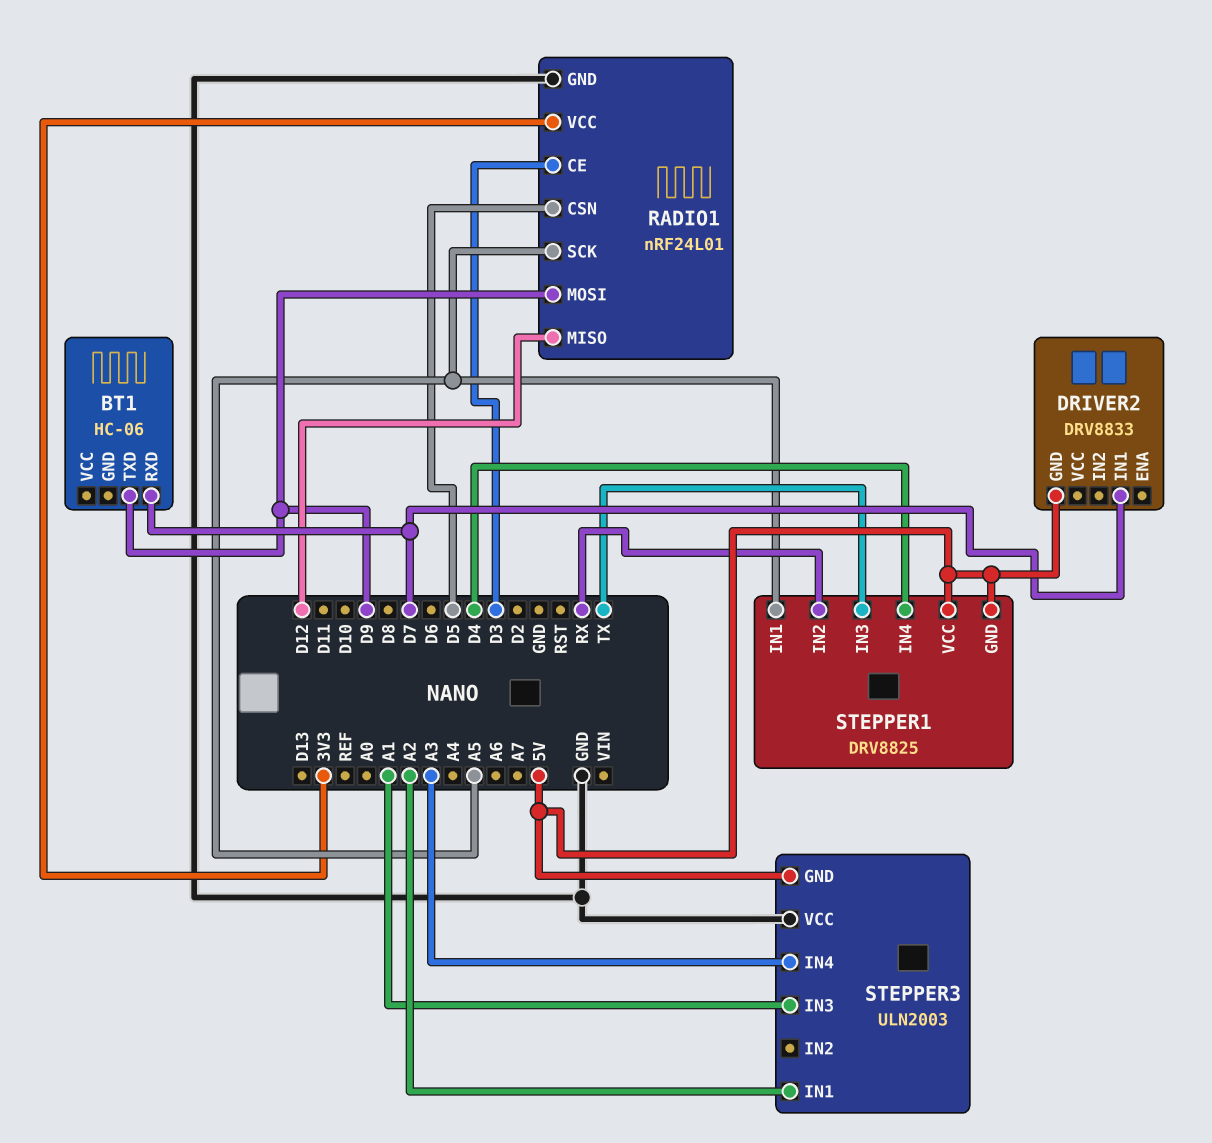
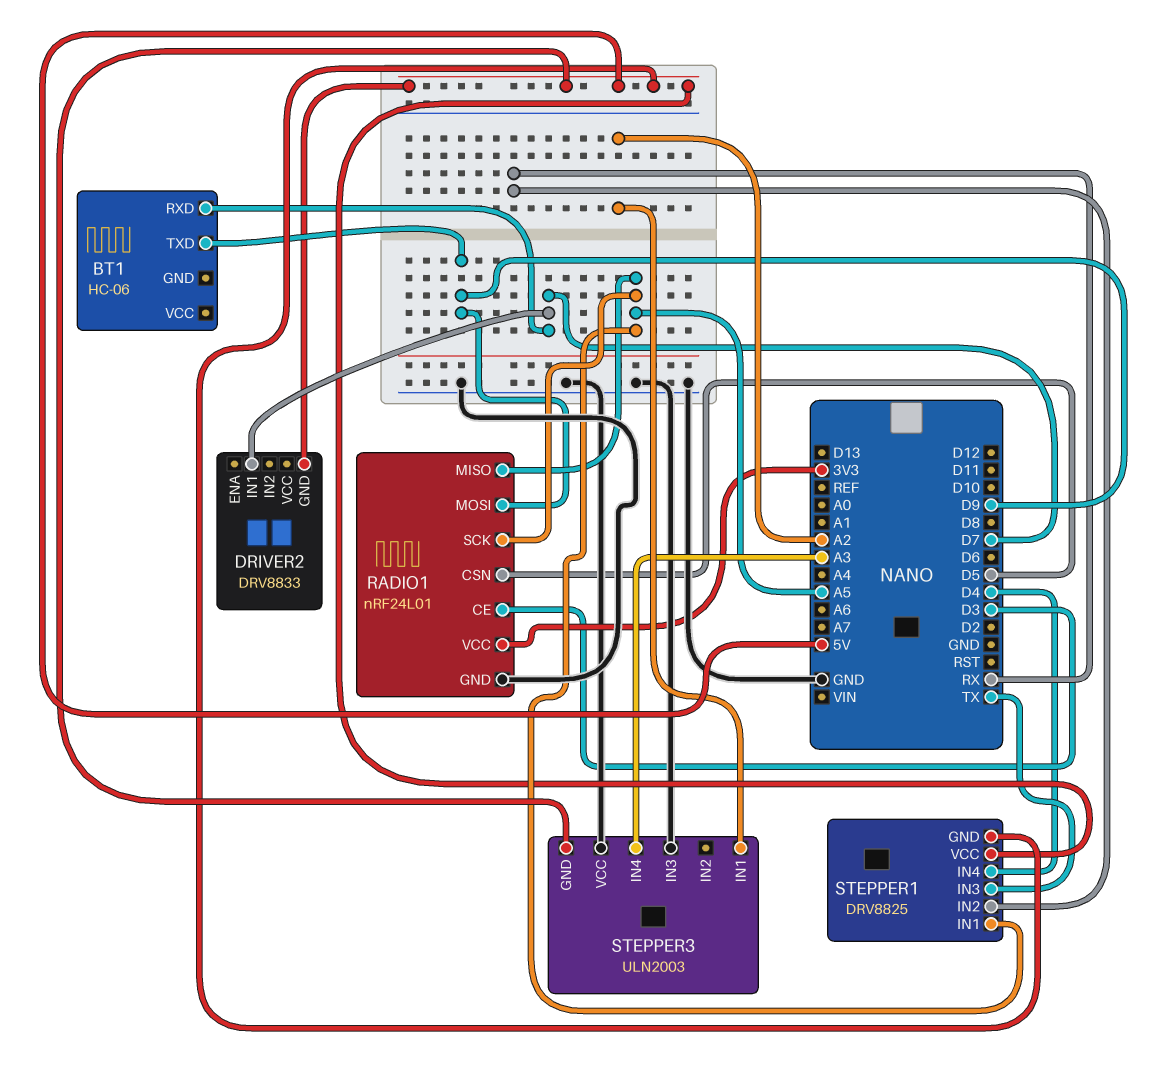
RADIO1 pin MISO: D12 -> A5
STEPPER3 pin IN3: A1 -> GND

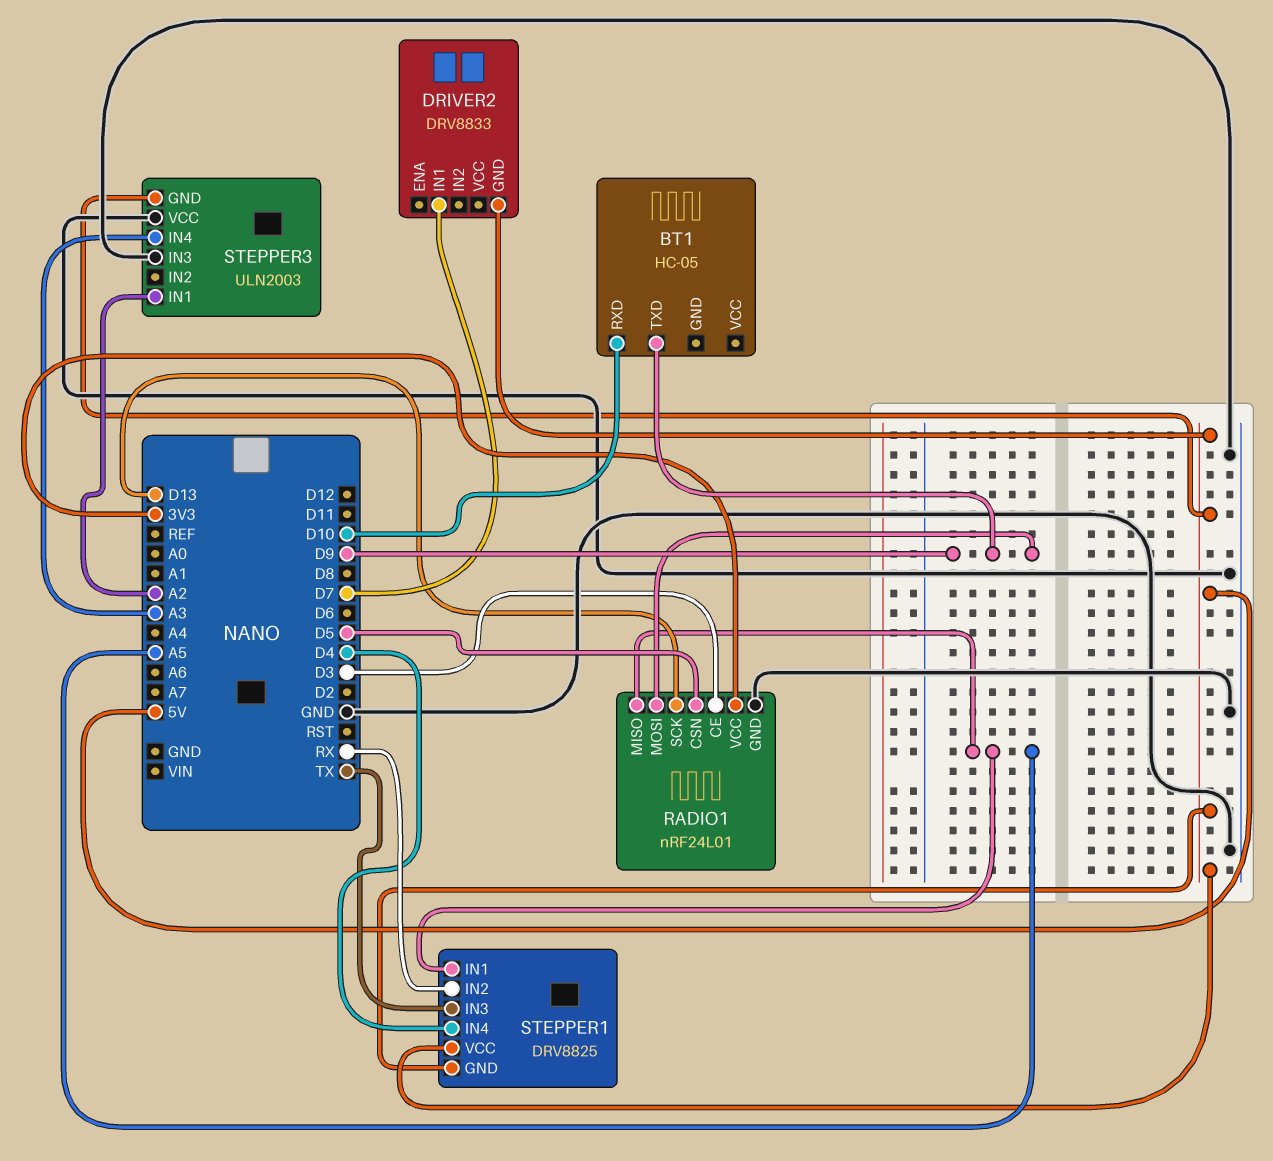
BT1: HC-06 -> HC-05
BT1 pin RXD: D7 -> D10
RADIO1 pin SCK: A5 -> D13

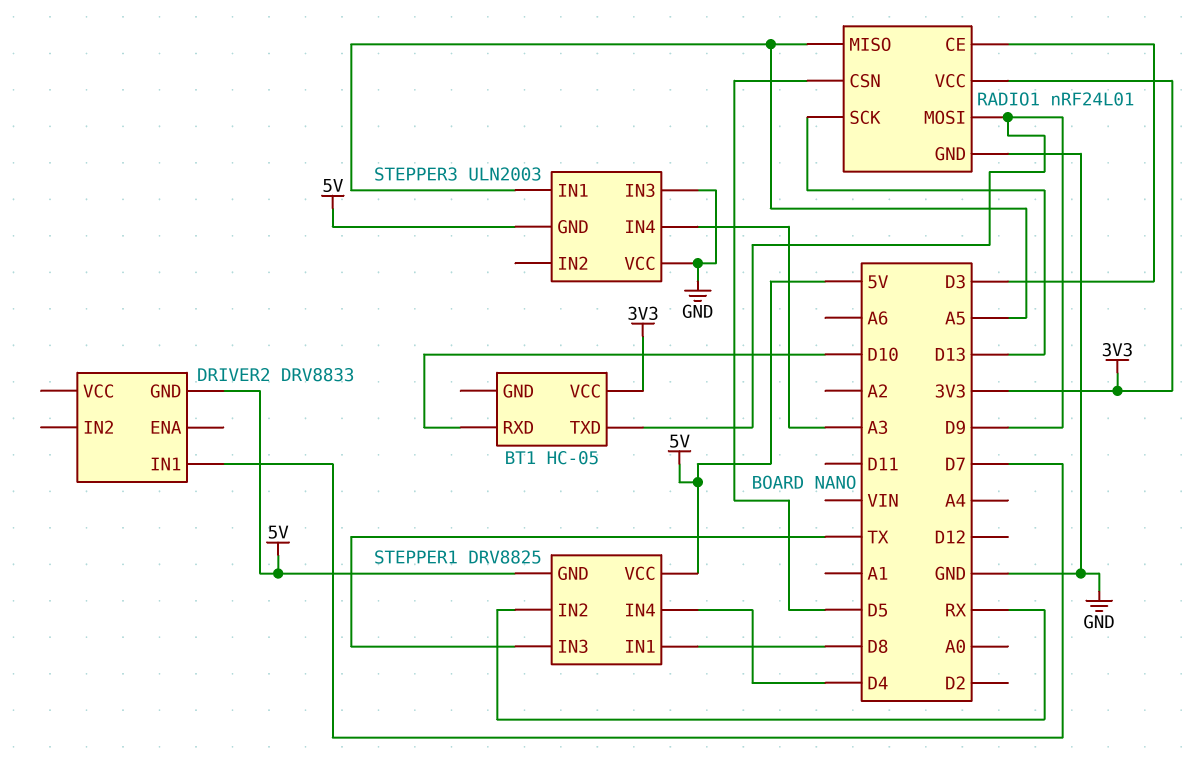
BT1 pin VCC: none -> 3V3
STEPPER1 pin IN1: A5 -> D8
STEPPER3 pin IN1: A2 -> A5

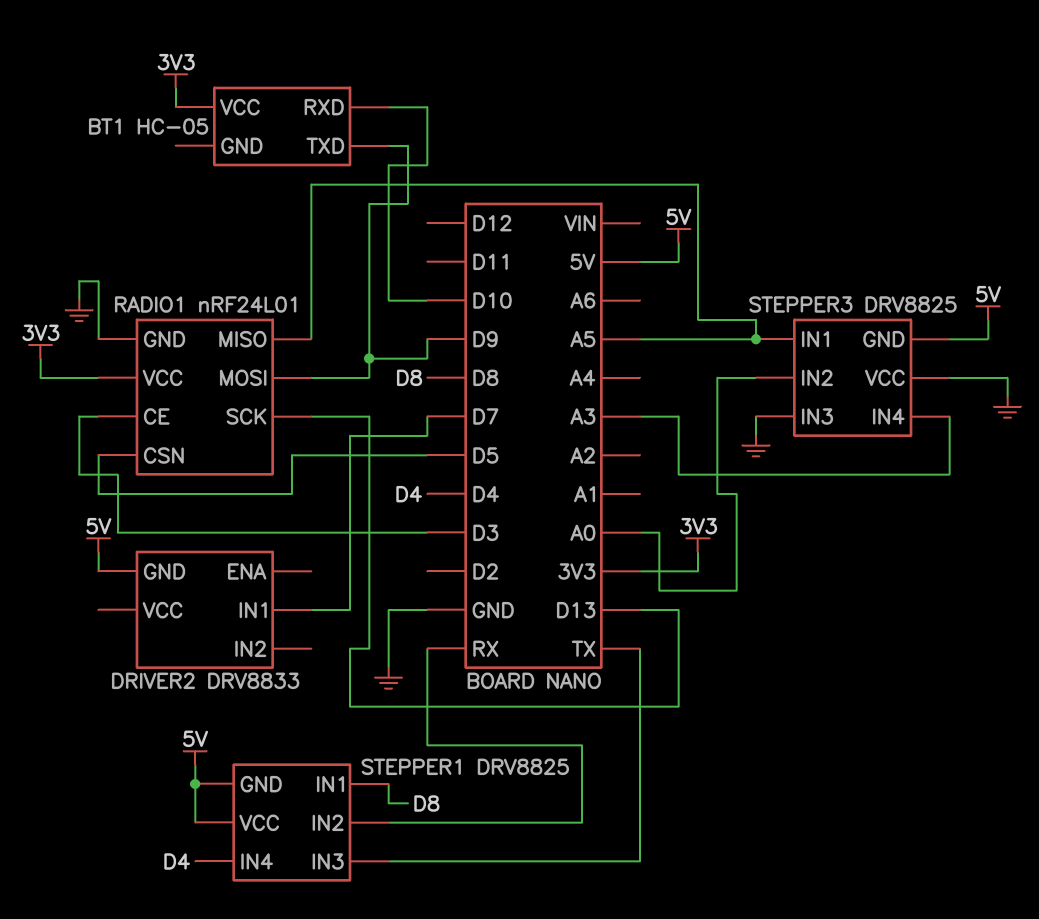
STEPPER3: ULN2003 -> DRV8825
STEPPER3 pin IN2: none -> A0

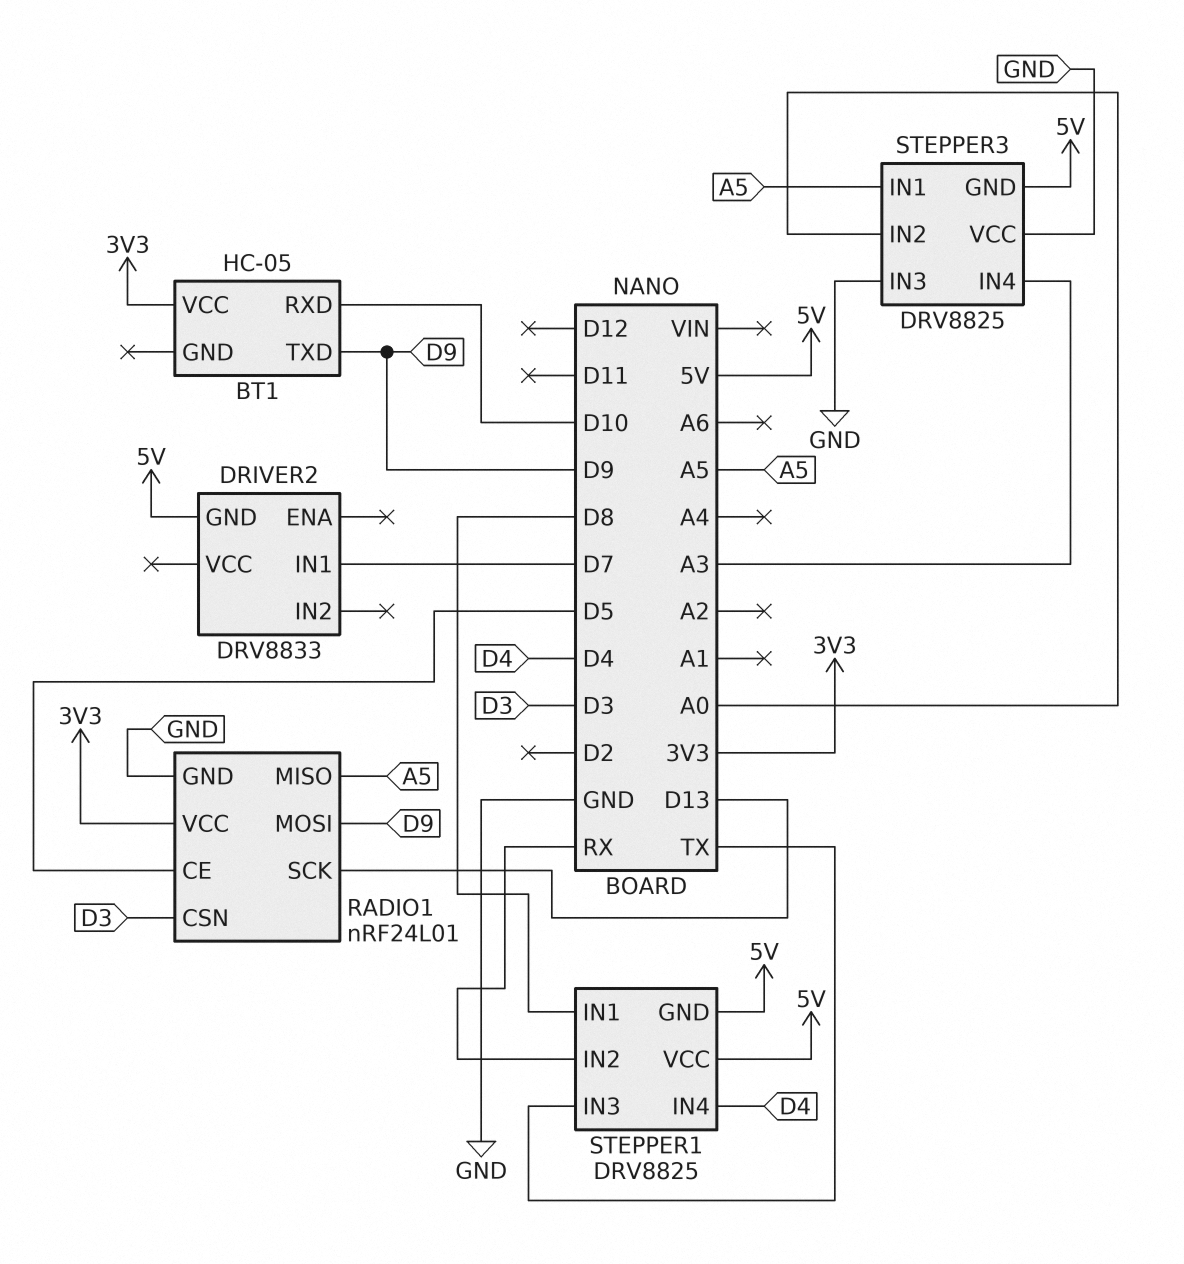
RADIO1 pin CE: D3 -> D5
RADIO1 pin CSN: D5 -> D3

